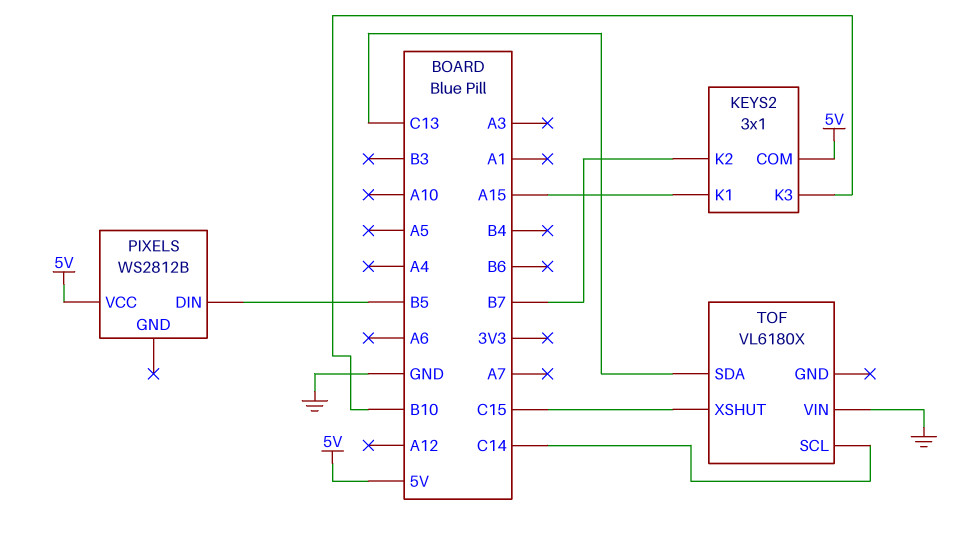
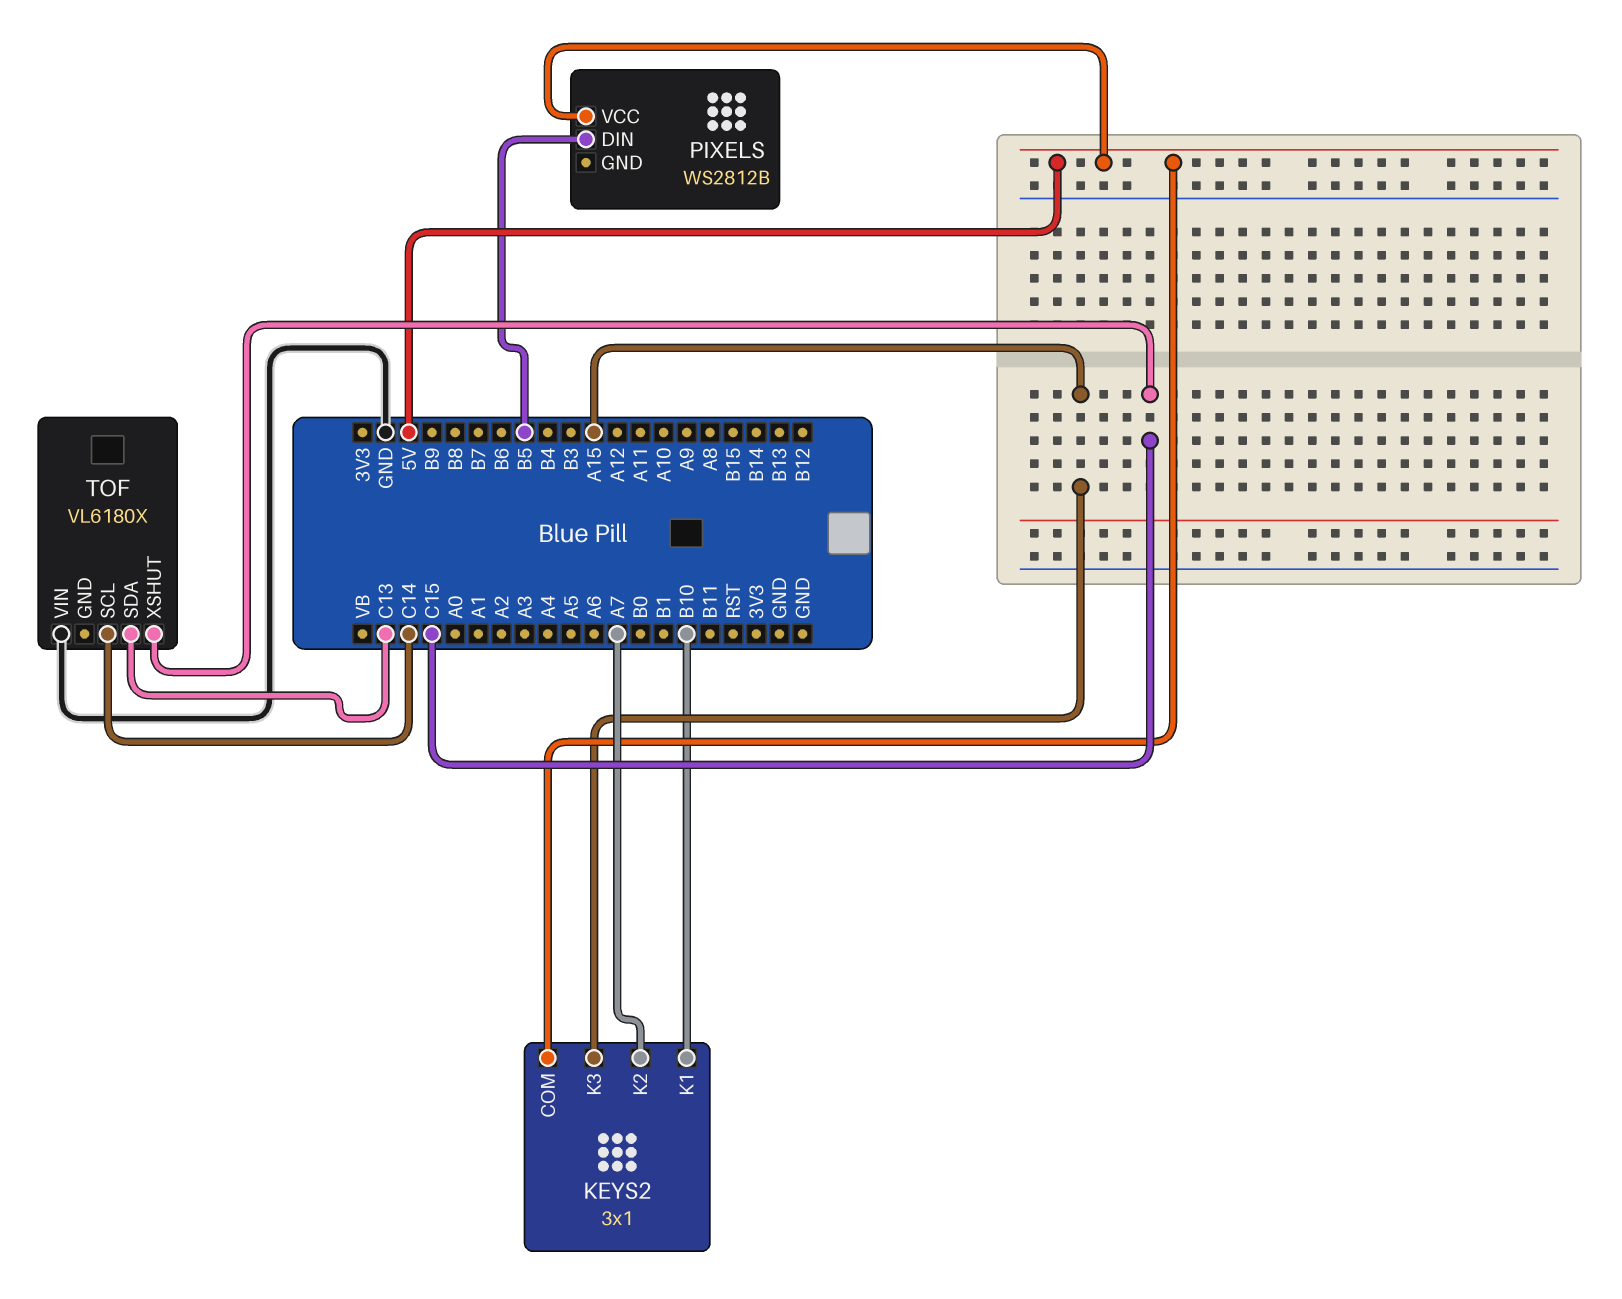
KEYS2 pin K1: A15 -> B10
KEYS2 pin K2: B7 -> A7
KEYS2 pin K3: B10 -> A15

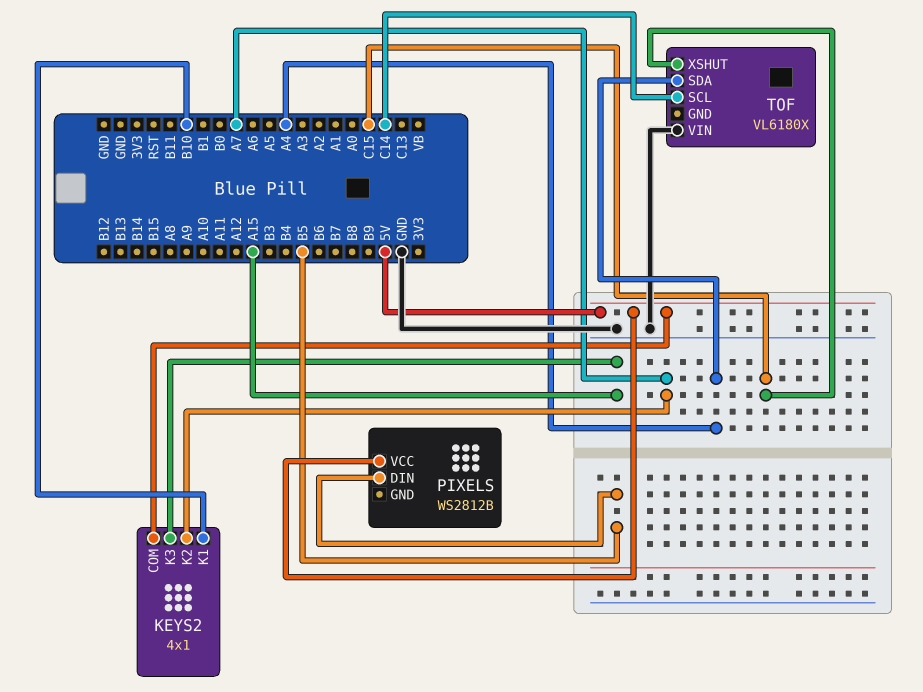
KEYS2: 3x1 -> 4x1
TOF pin SDA: C13 -> A4

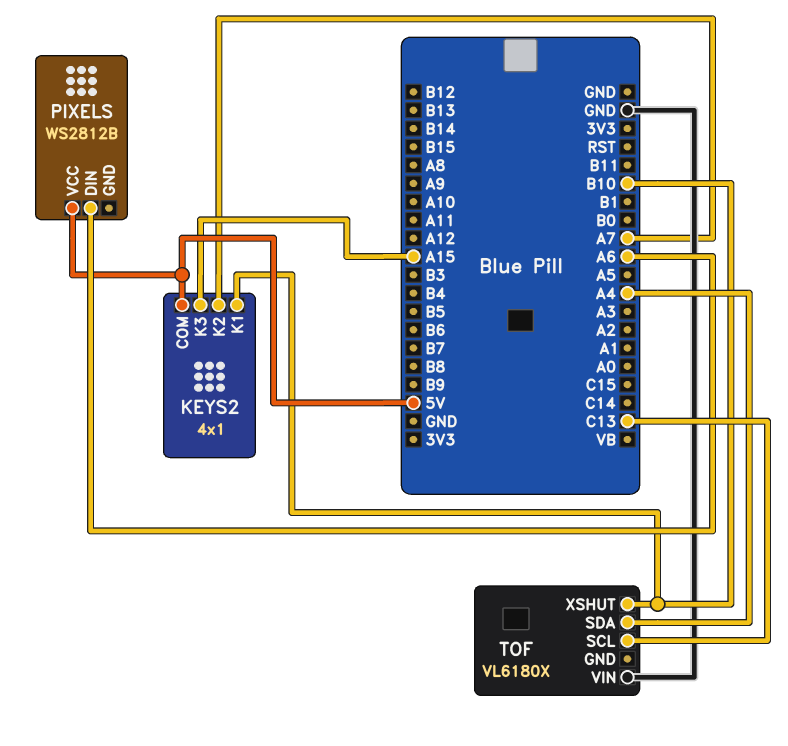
PIXELS pin DIN: B5 -> A6
TOF pin SCL: C14 -> C13
TOF pin XSHUT: C15 -> B10

